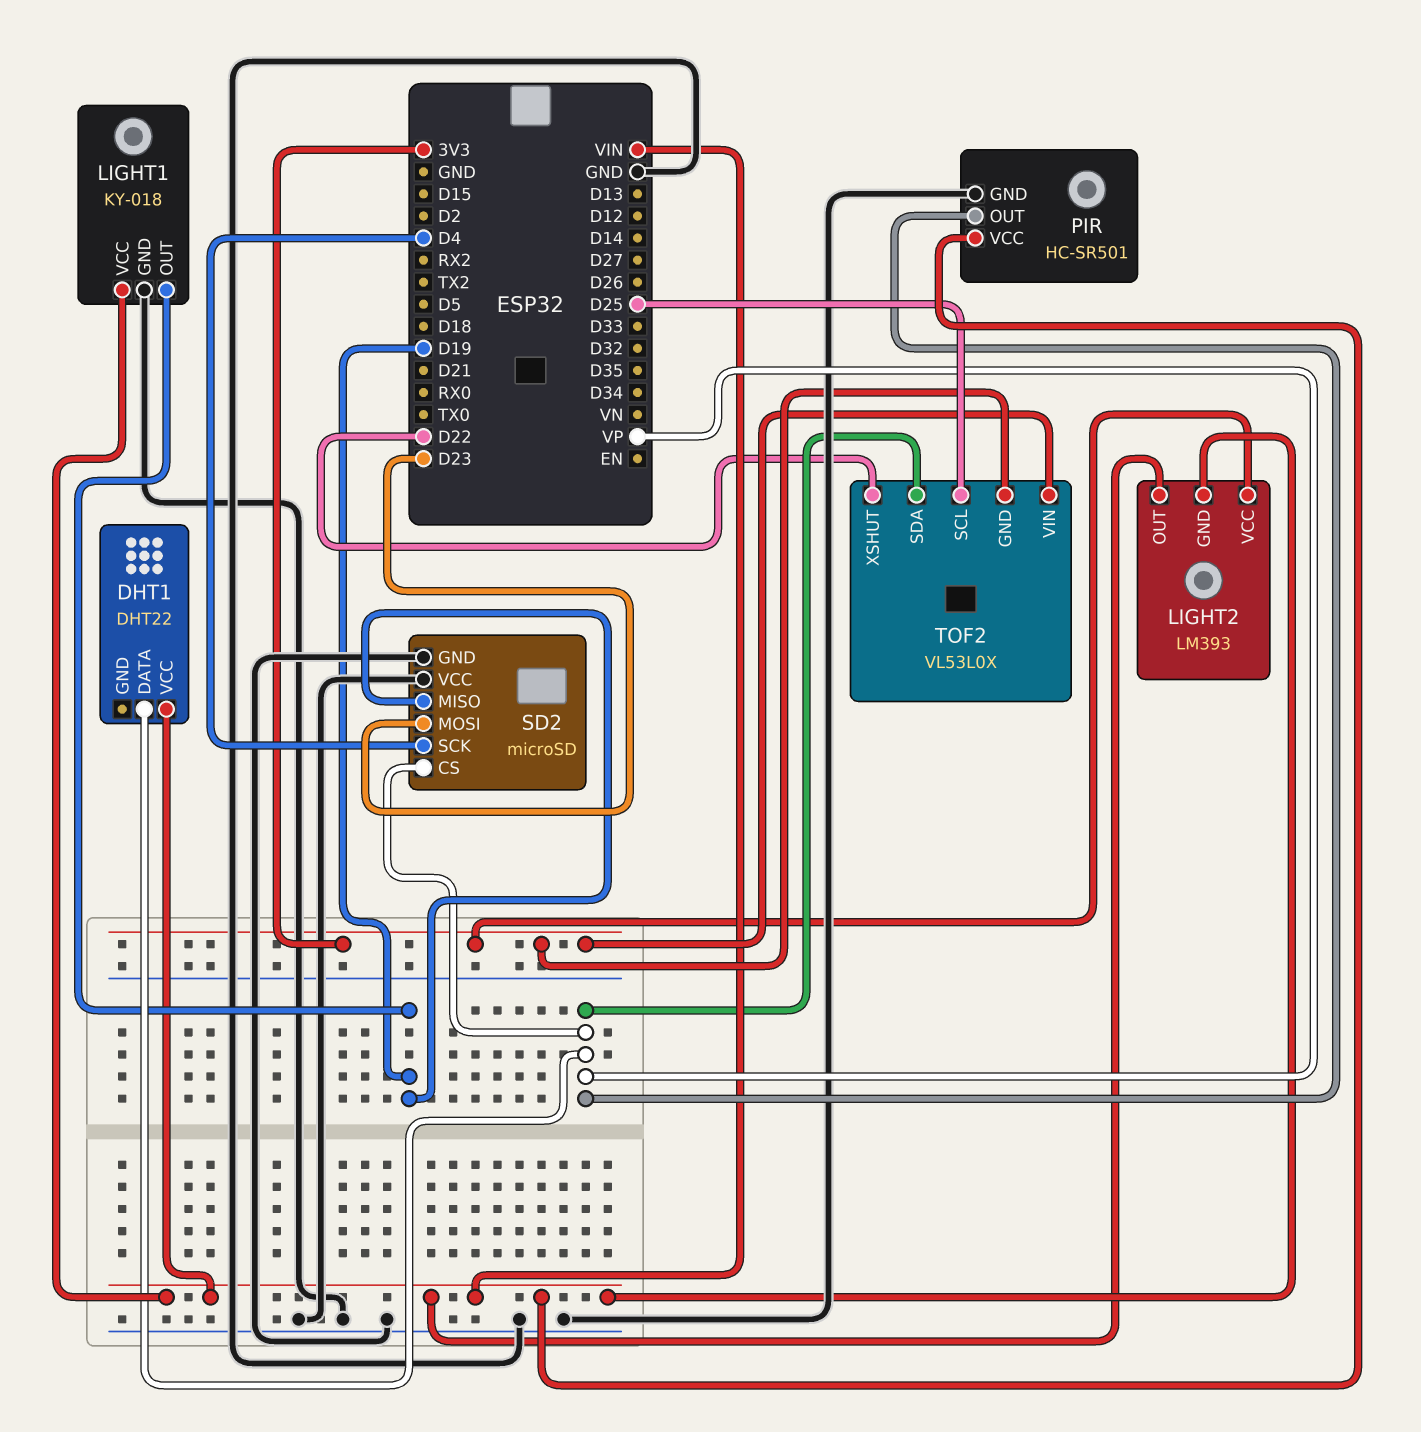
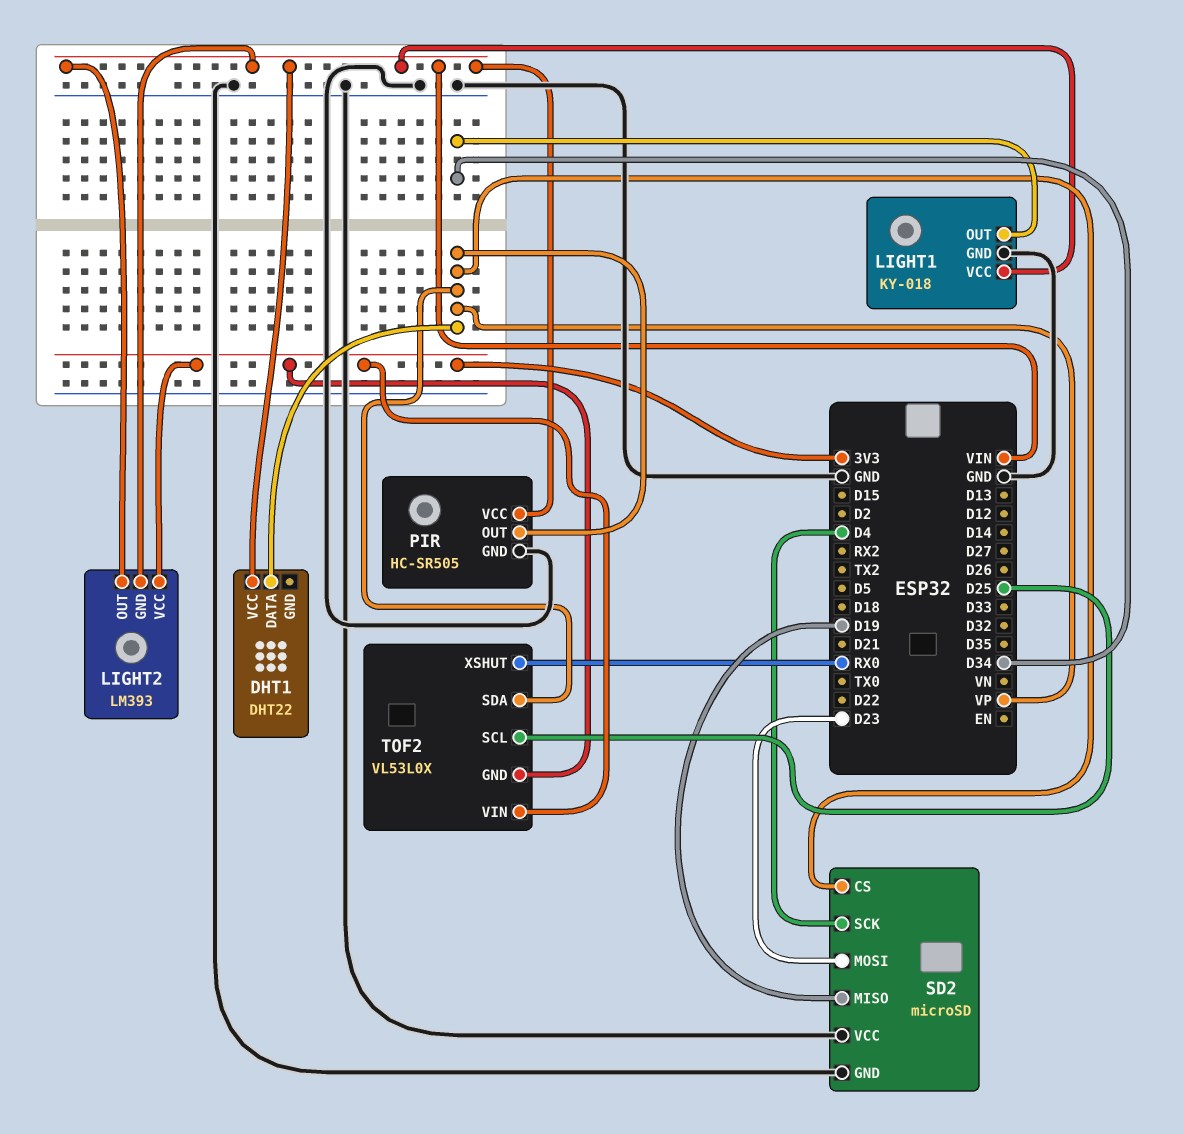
LIGHT1 pin OUT: D19 -> D34
PIR: HC-SR501 -> HC-SR505
TOF2 pin XSHUT: D22 -> RX0

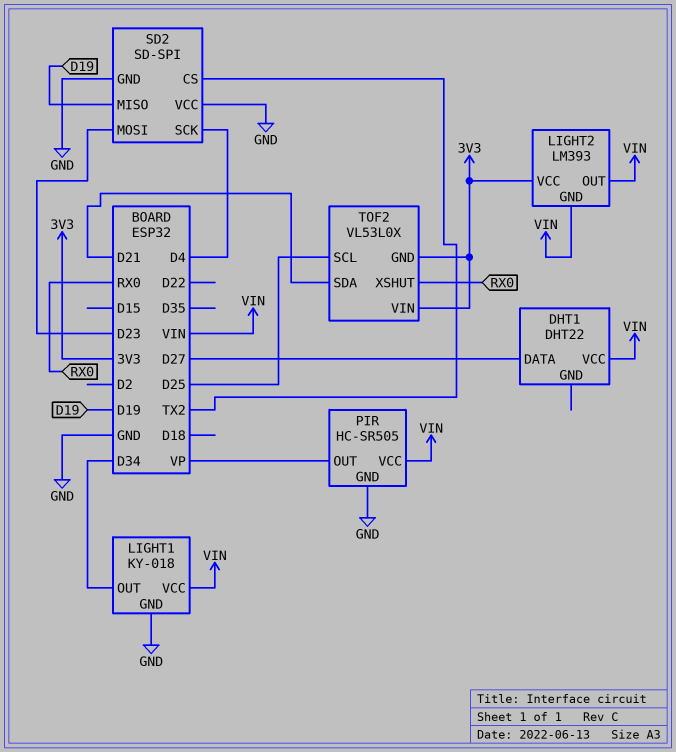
DHT1 pin DATA: VP -> D27
SD2: microSD -> SD-SPI
SD2 pin CS: VP -> TX2
TOF2 pin SDA: VP -> D21

